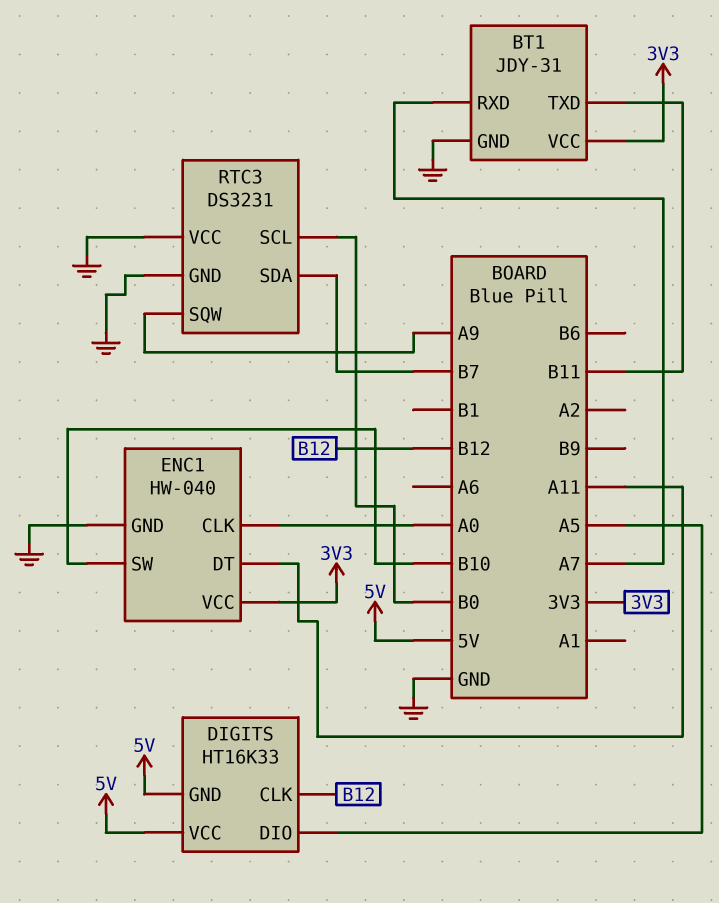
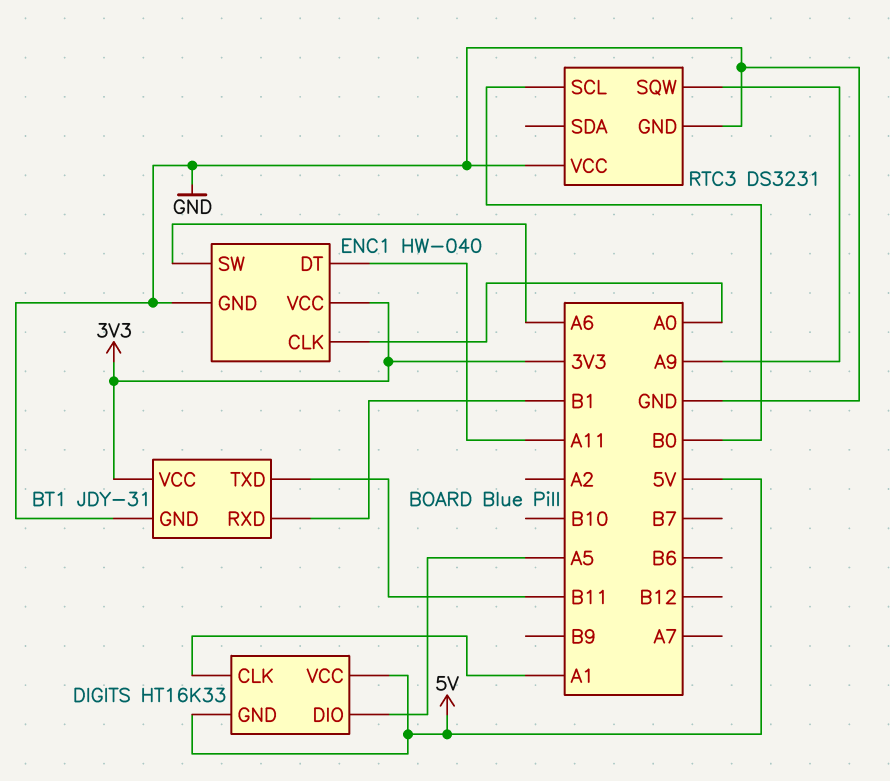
BT1 pin RXD: A7 -> B1
DIGITS pin CLK: B12 -> A1
ENC1 pin SW: B10 -> A6
RTC3 pin SDA: B7 -> none

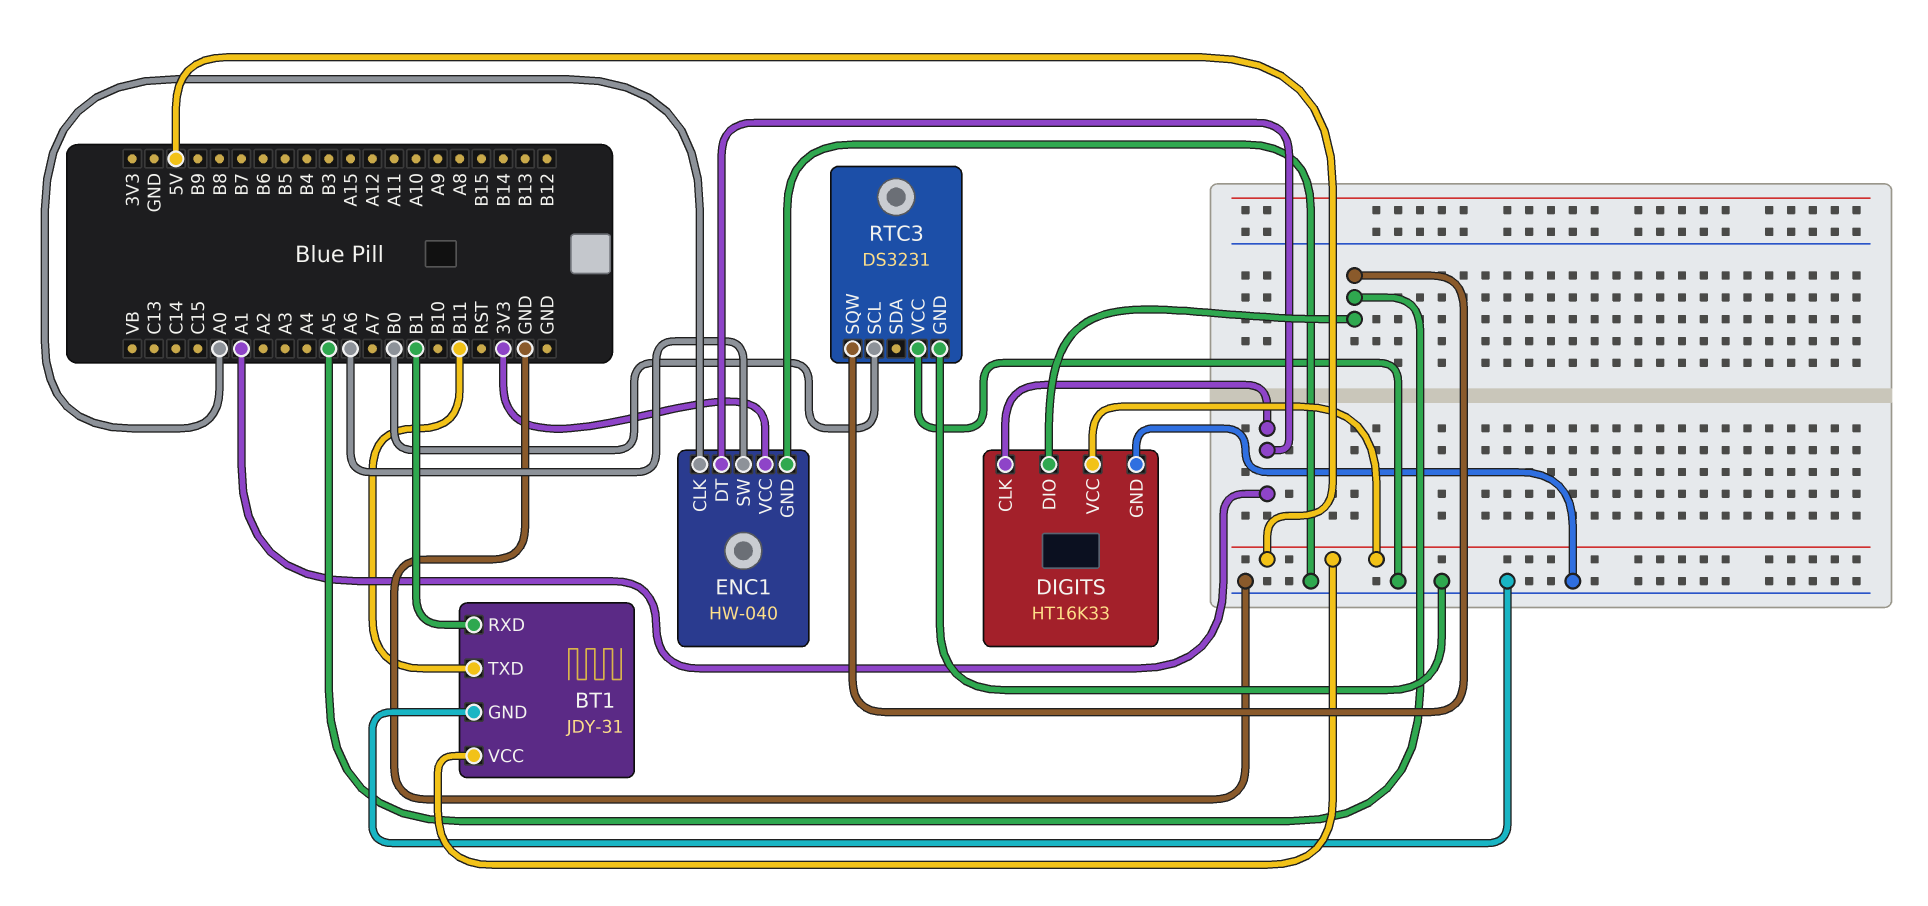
BT1 pin VCC: 3V3 -> 5V
DIGITS pin GND: 5V -> GND
ENC1 pin DT: A11 -> A1
RTC3 pin SQW: A9 -> A5

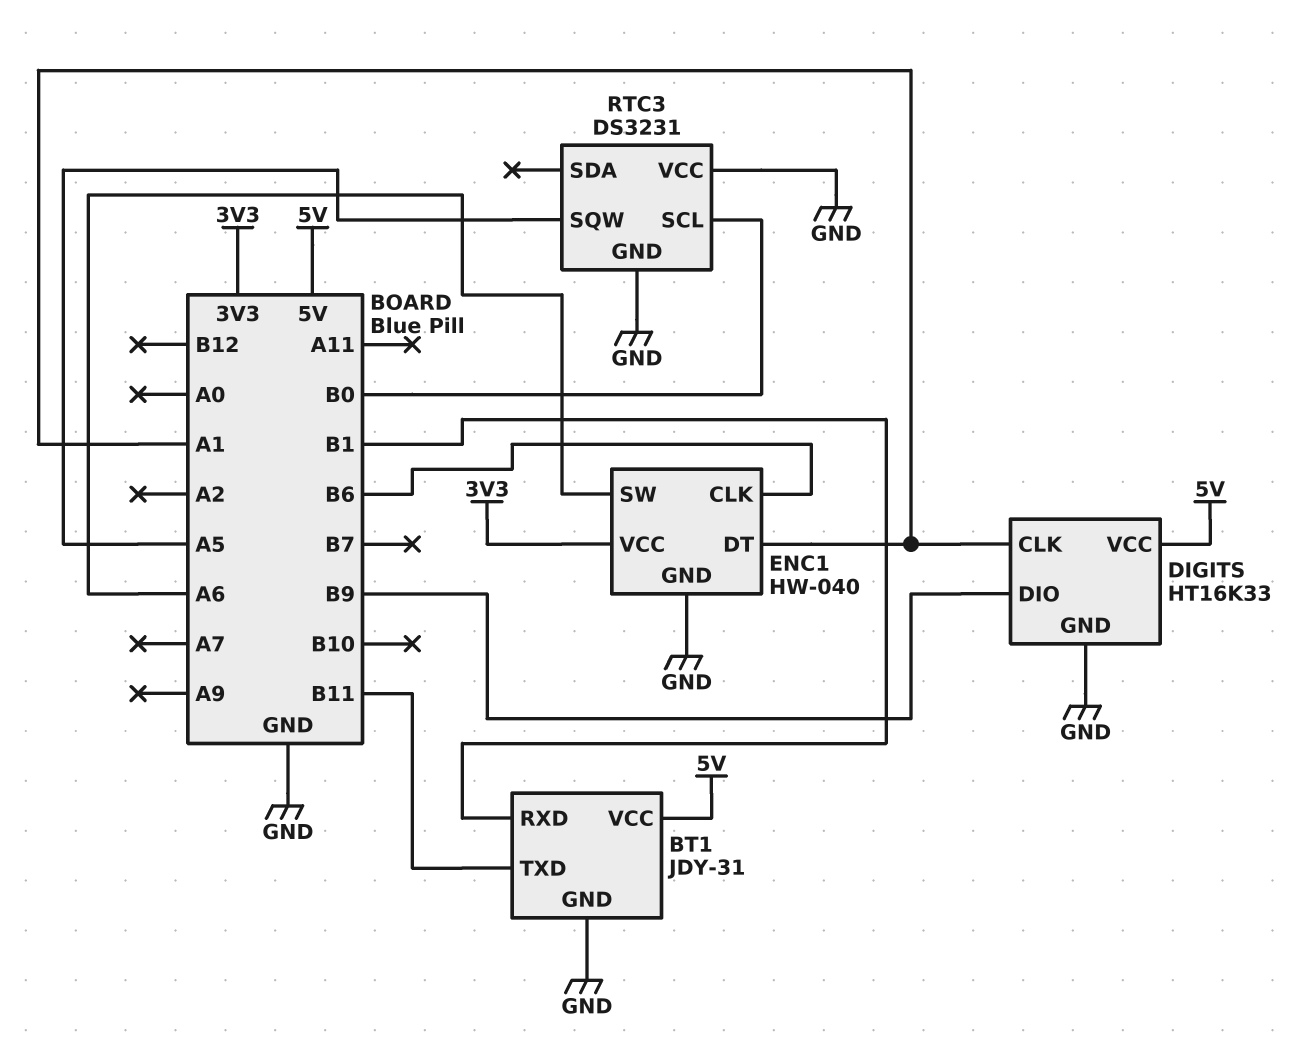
DIGITS pin DIO: A5 -> B9
ENC1 pin CLK: A0 -> B6

